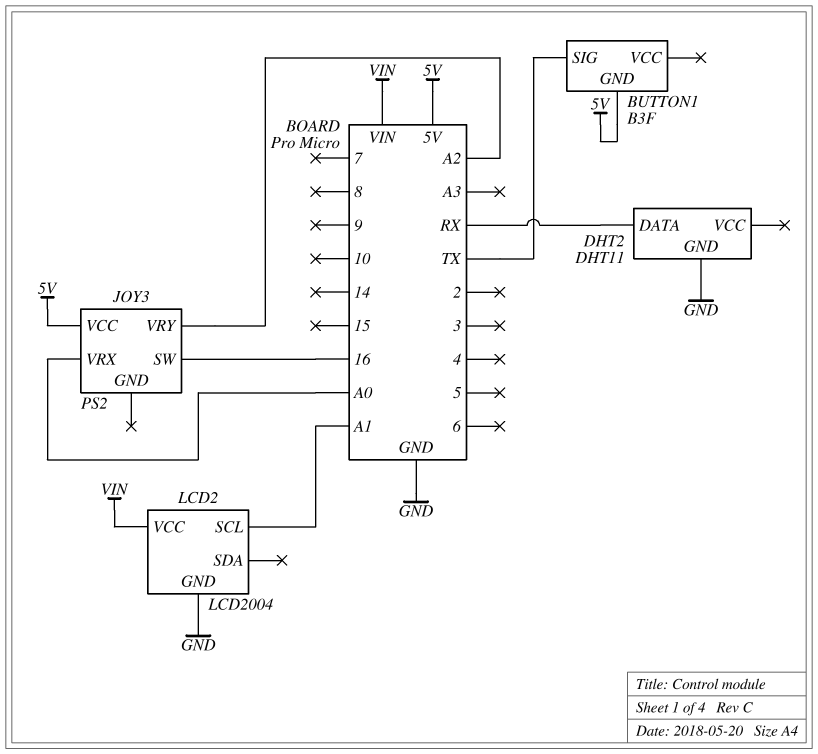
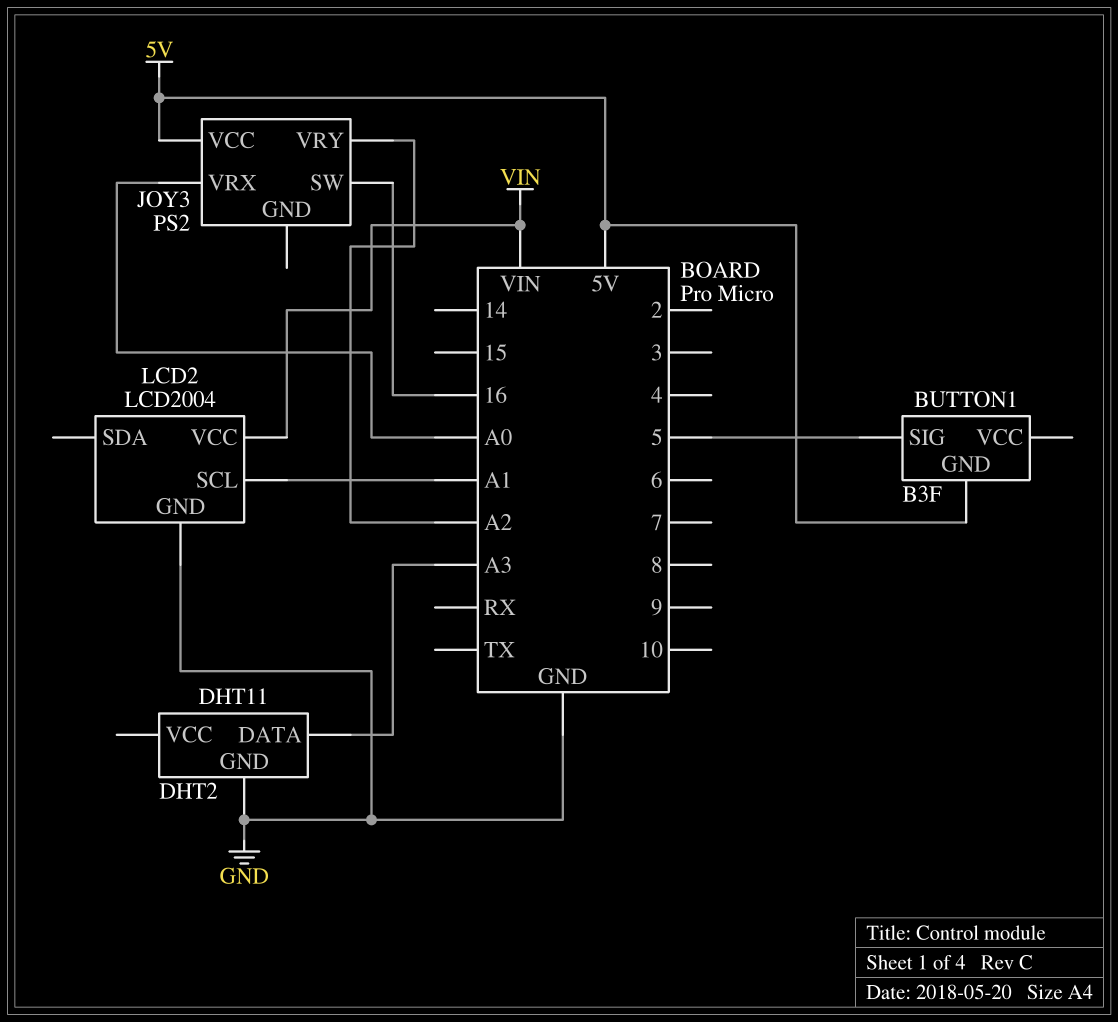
BUTTON1 pin SIG: TX -> 5
DHT2 pin DATA: RX -> A3

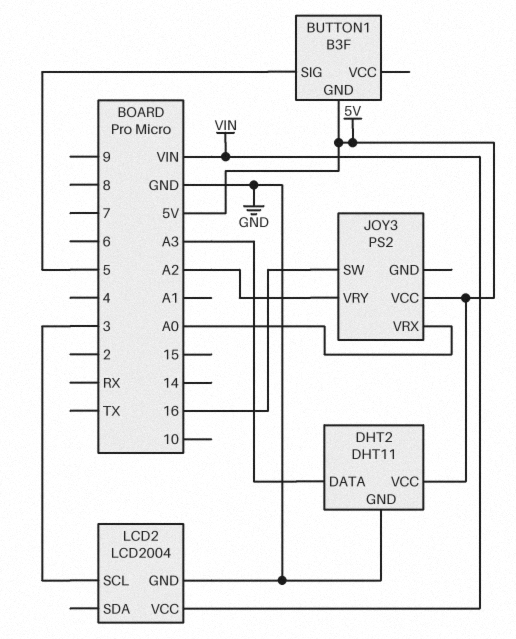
DHT2 pin VCC: none -> 5V
LCD2 pin SCL: A1 -> 3

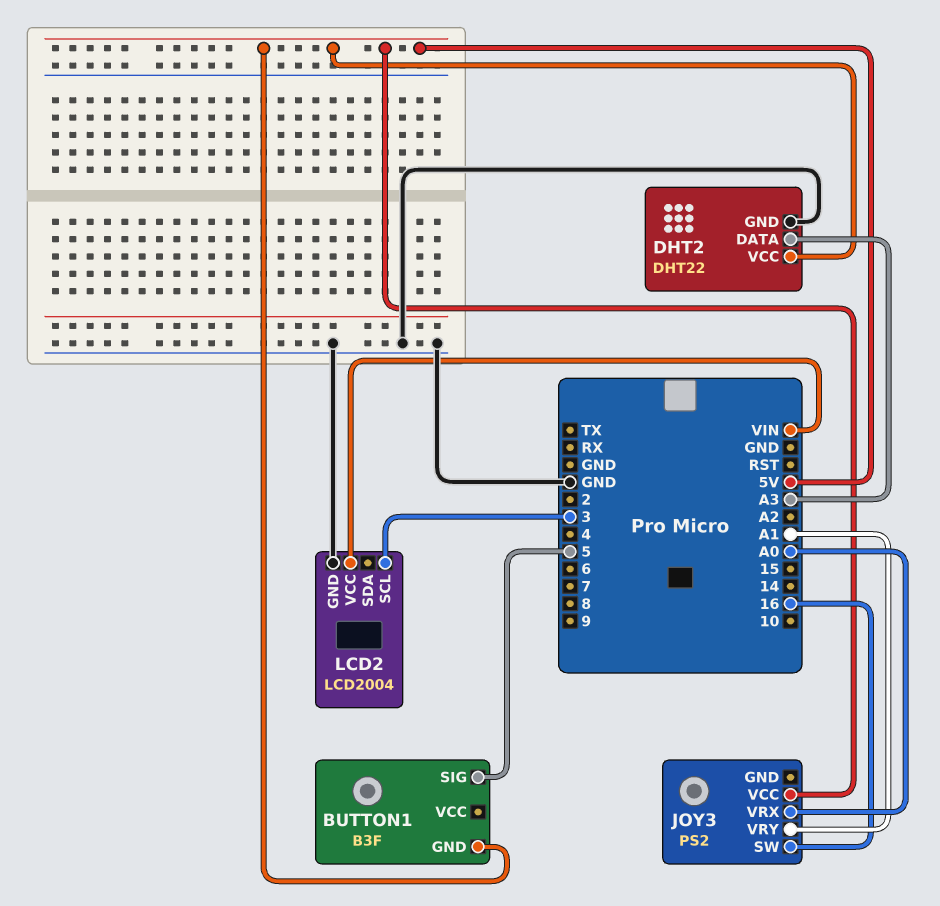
DHT2: DHT11 -> DHT22
JOY3 pin VRY: A2 -> A1

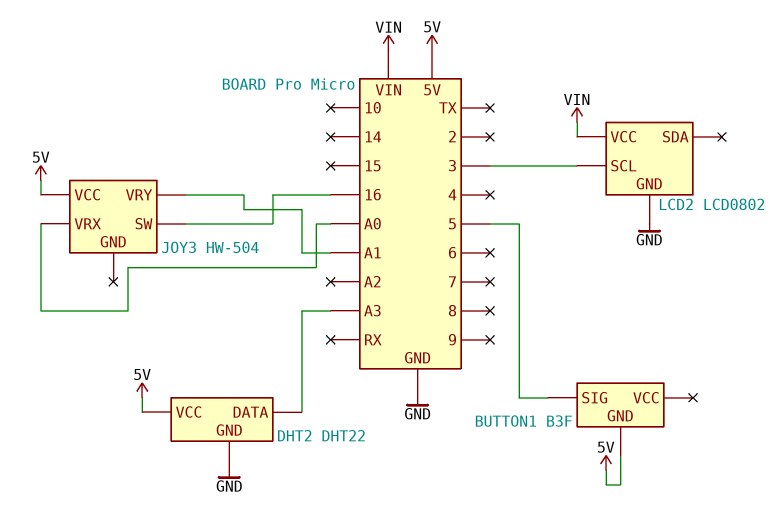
JOY3: PS2 -> HW-504
LCD2: LCD2004 -> LCD0802

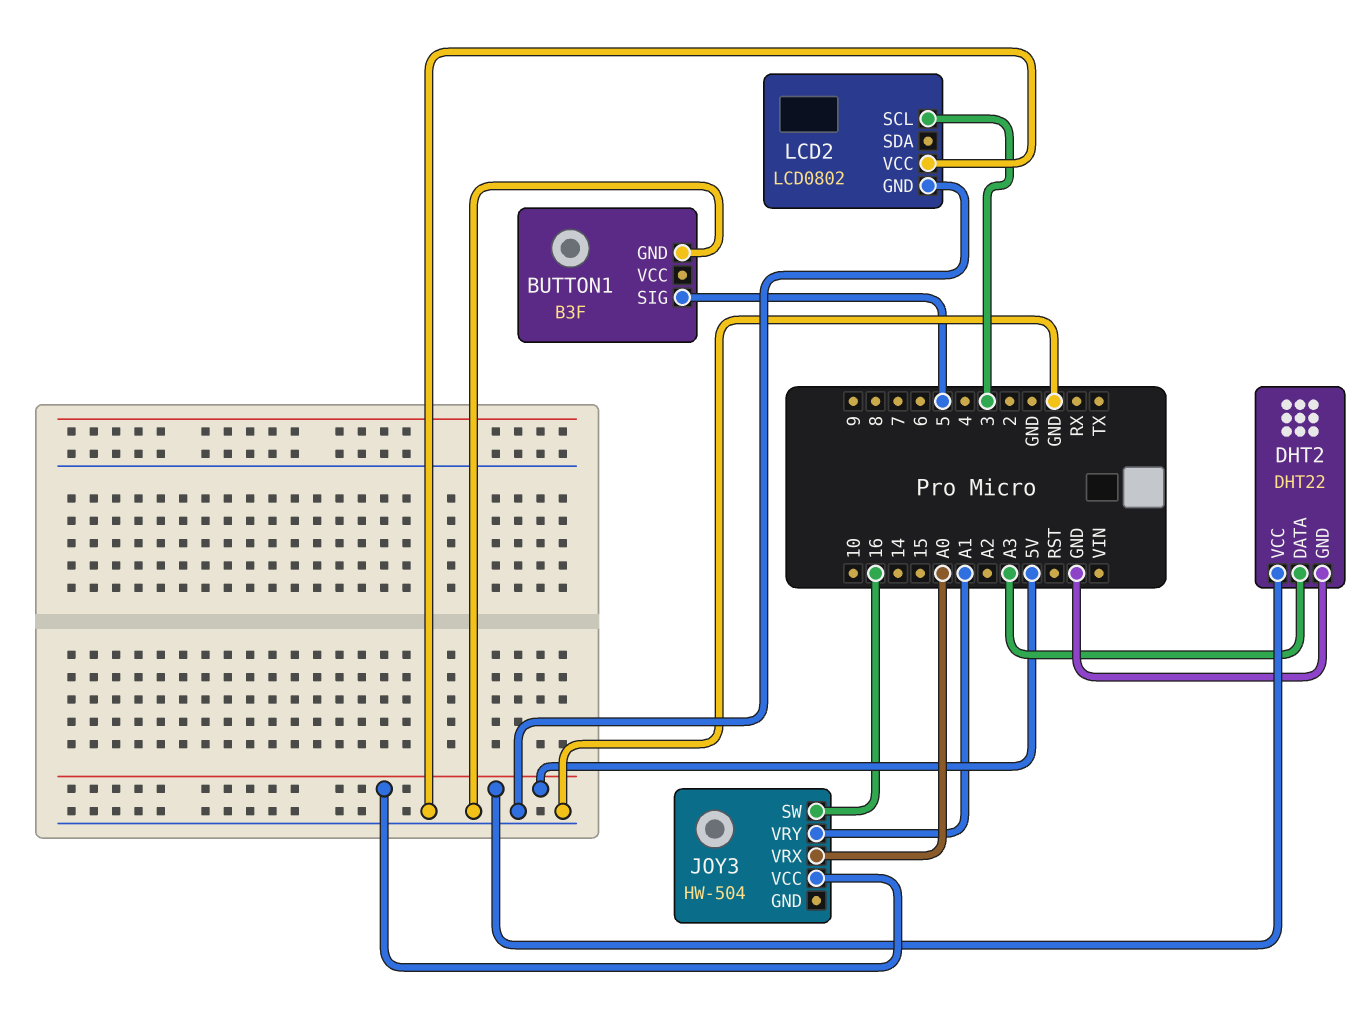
BUTTON1 pin GND: 5V -> GND
LCD2 pin VCC: VIN -> GND

